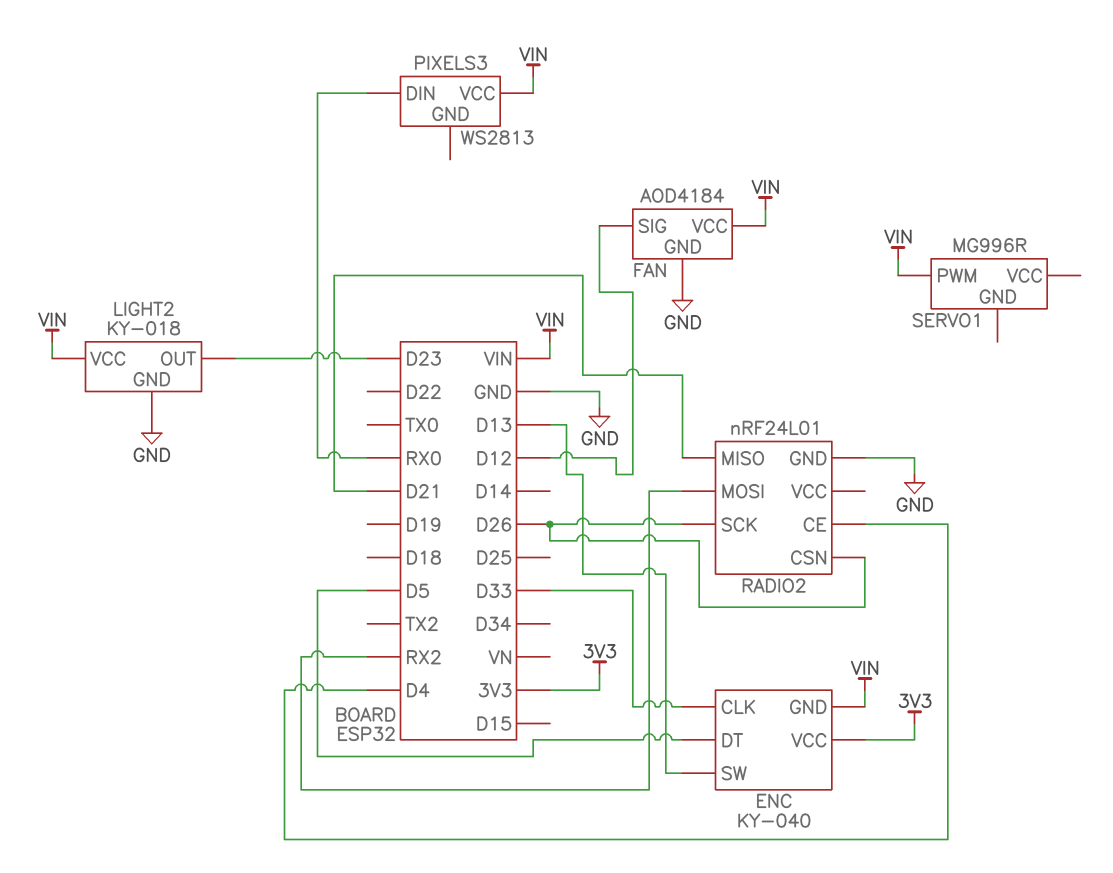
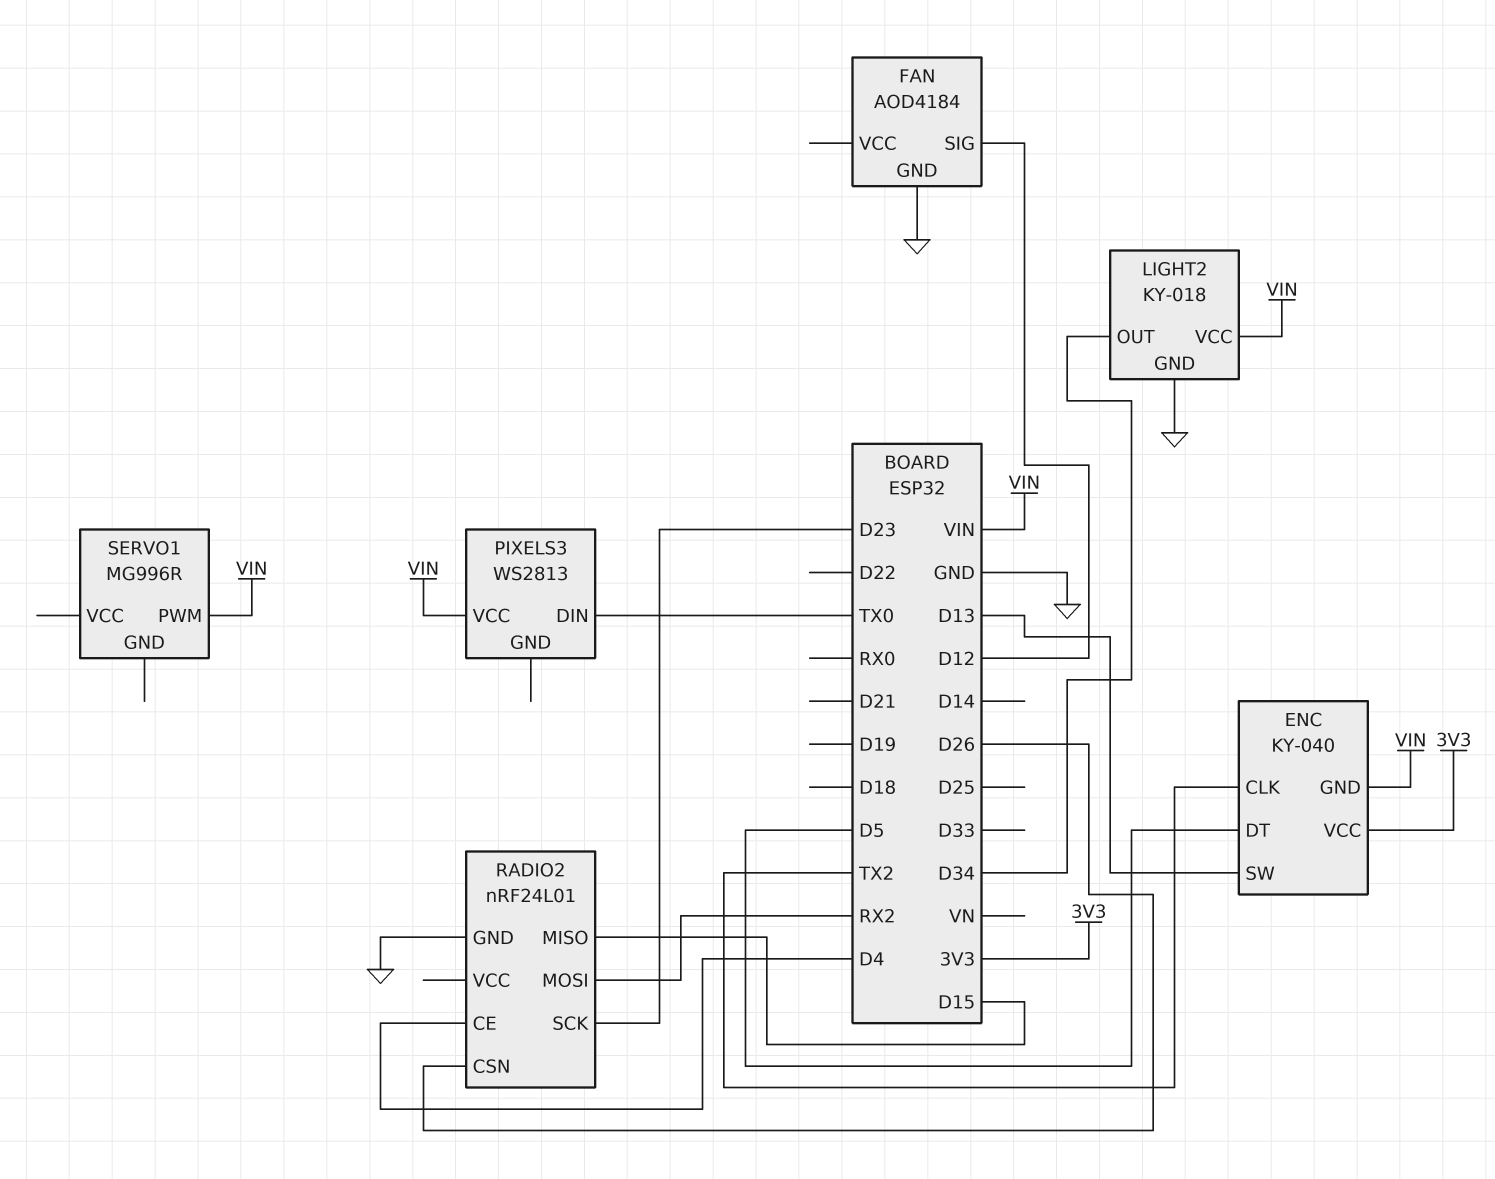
ENC pin CLK: D33 -> TX2
FAN pin VCC: VIN -> none
LIGHT2 pin OUT: D23 -> D34
PIXELS3 pin DIN: RX0 -> TX0
RADIO2 pin MISO: D21 -> D15
RADIO2 pin SCK: D26 -> D23

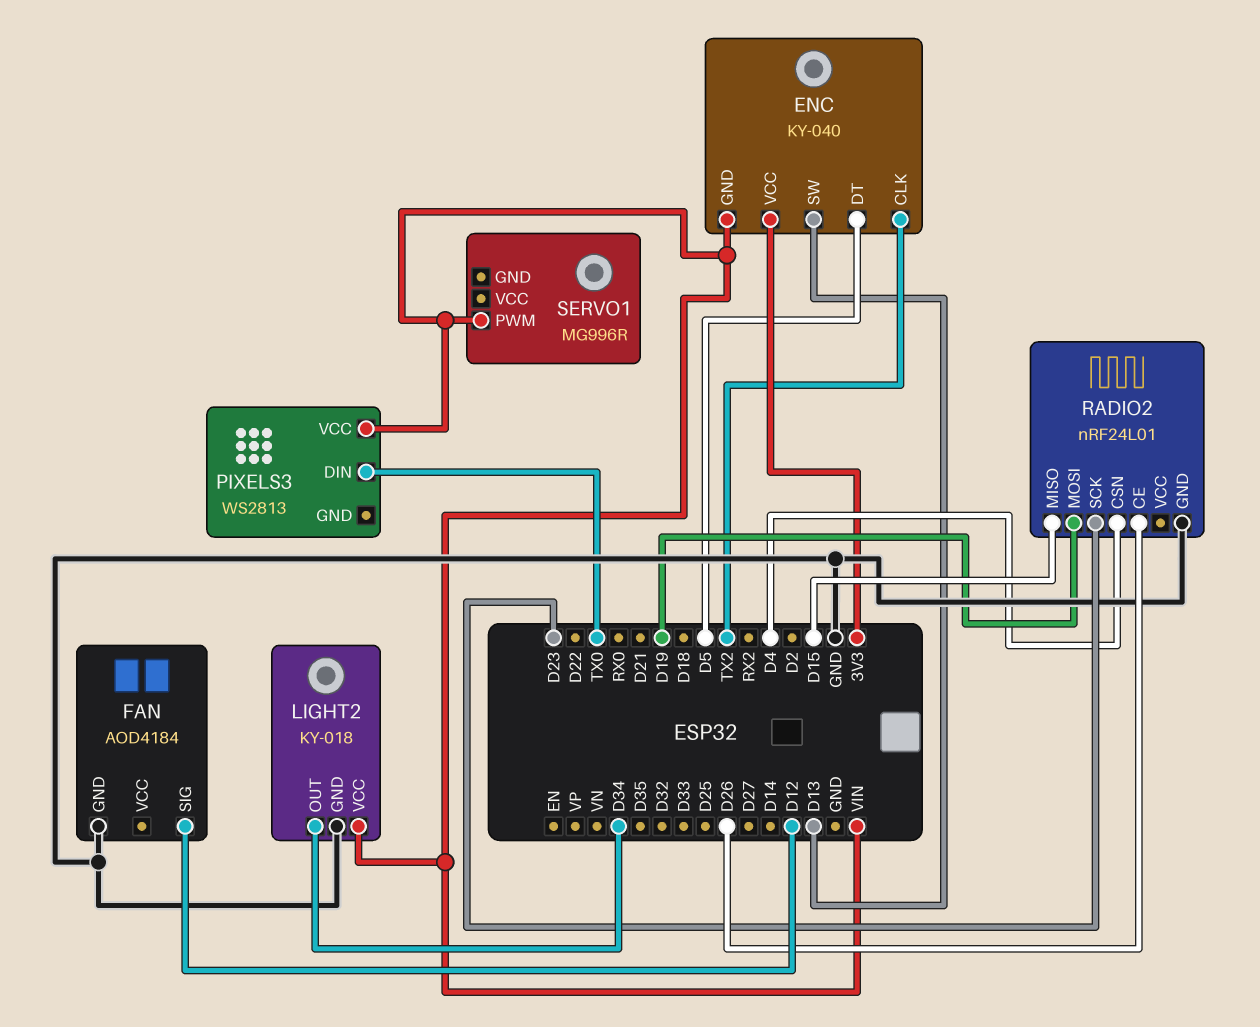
RADIO2 pin CE: D4 -> D26
RADIO2 pin CSN: D26 -> D4
RADIO2 pin MOSI: RX2 -> D19

